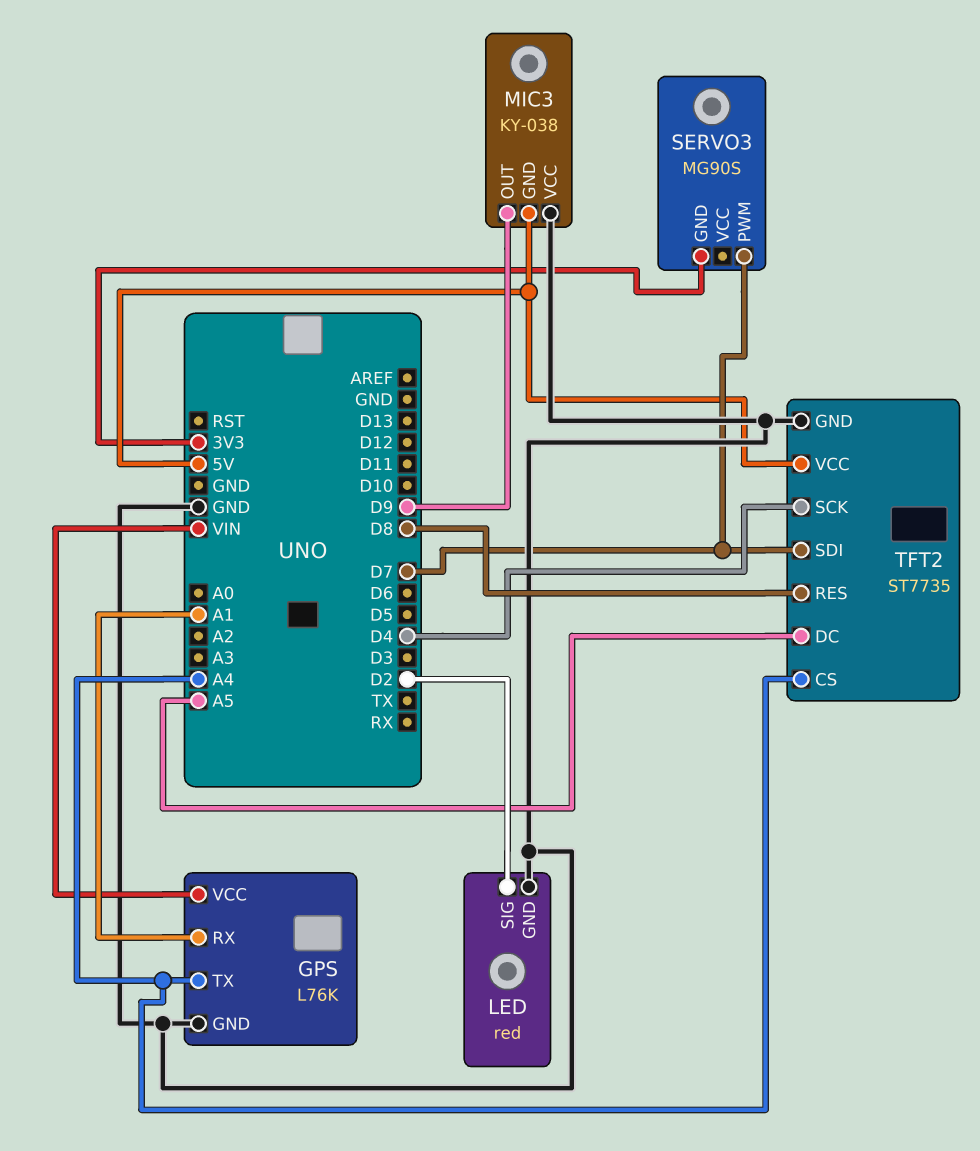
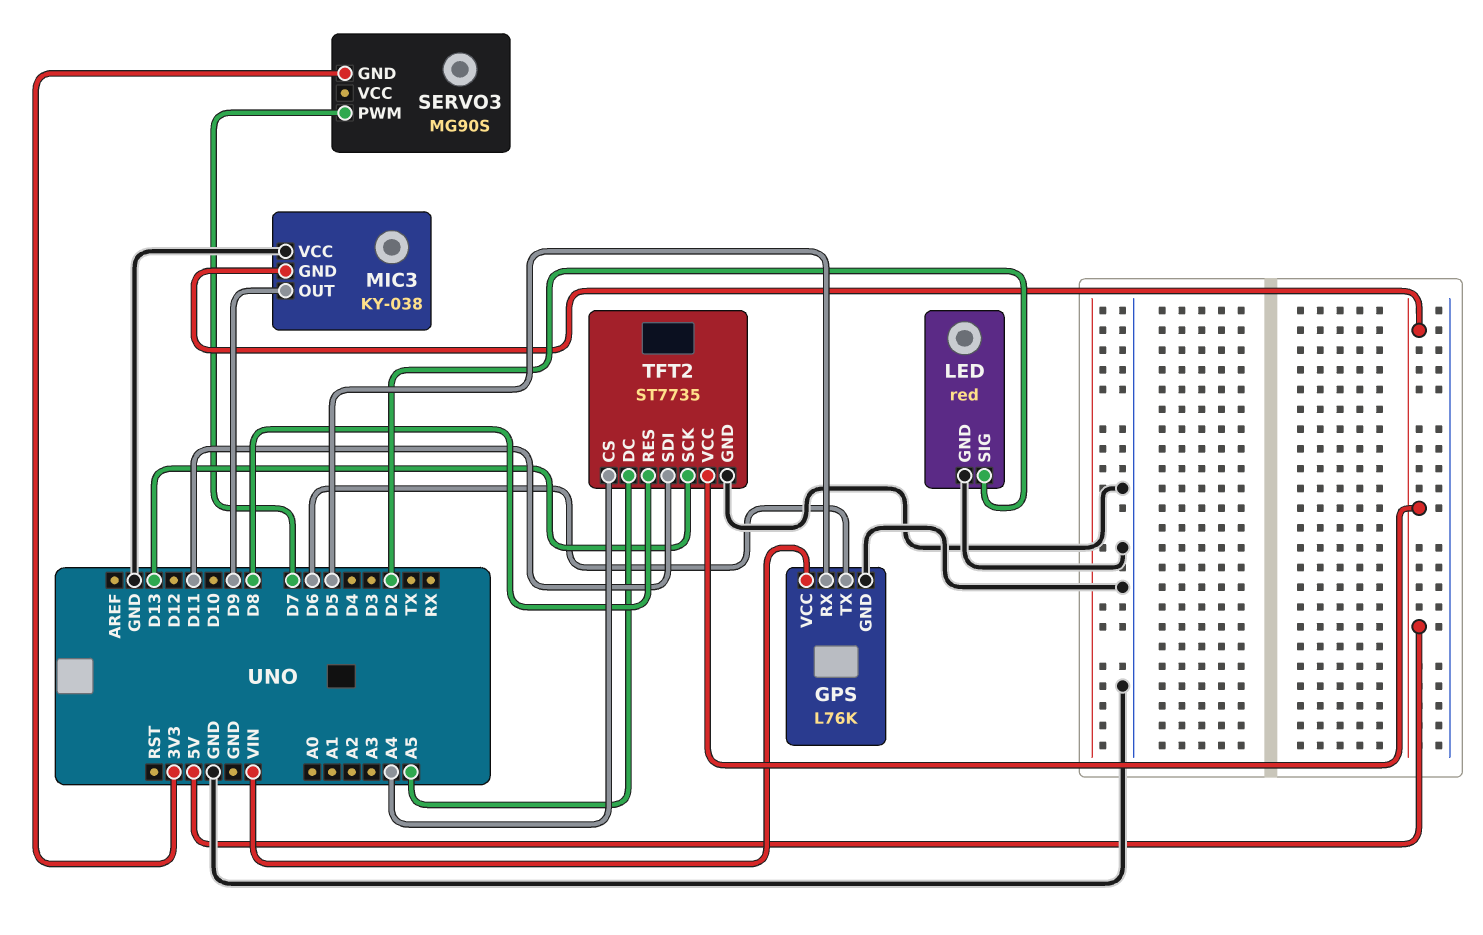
GPS pin RX: A1 -> D5
GPS pin TX: A4 -> D6
TFT2 pin SCK: D4 -> D13
TFT2 pin SDI: D7 -> D11

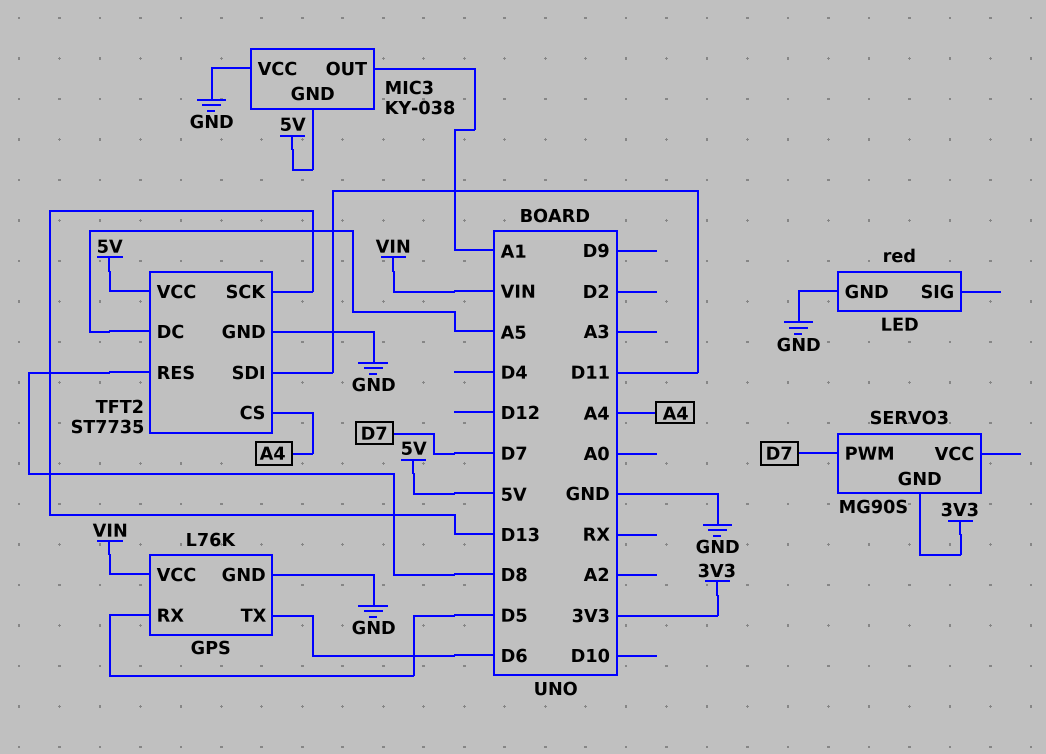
LED pin SIG: D2 -> none
MIC3 pin OUT: D9 -> A1

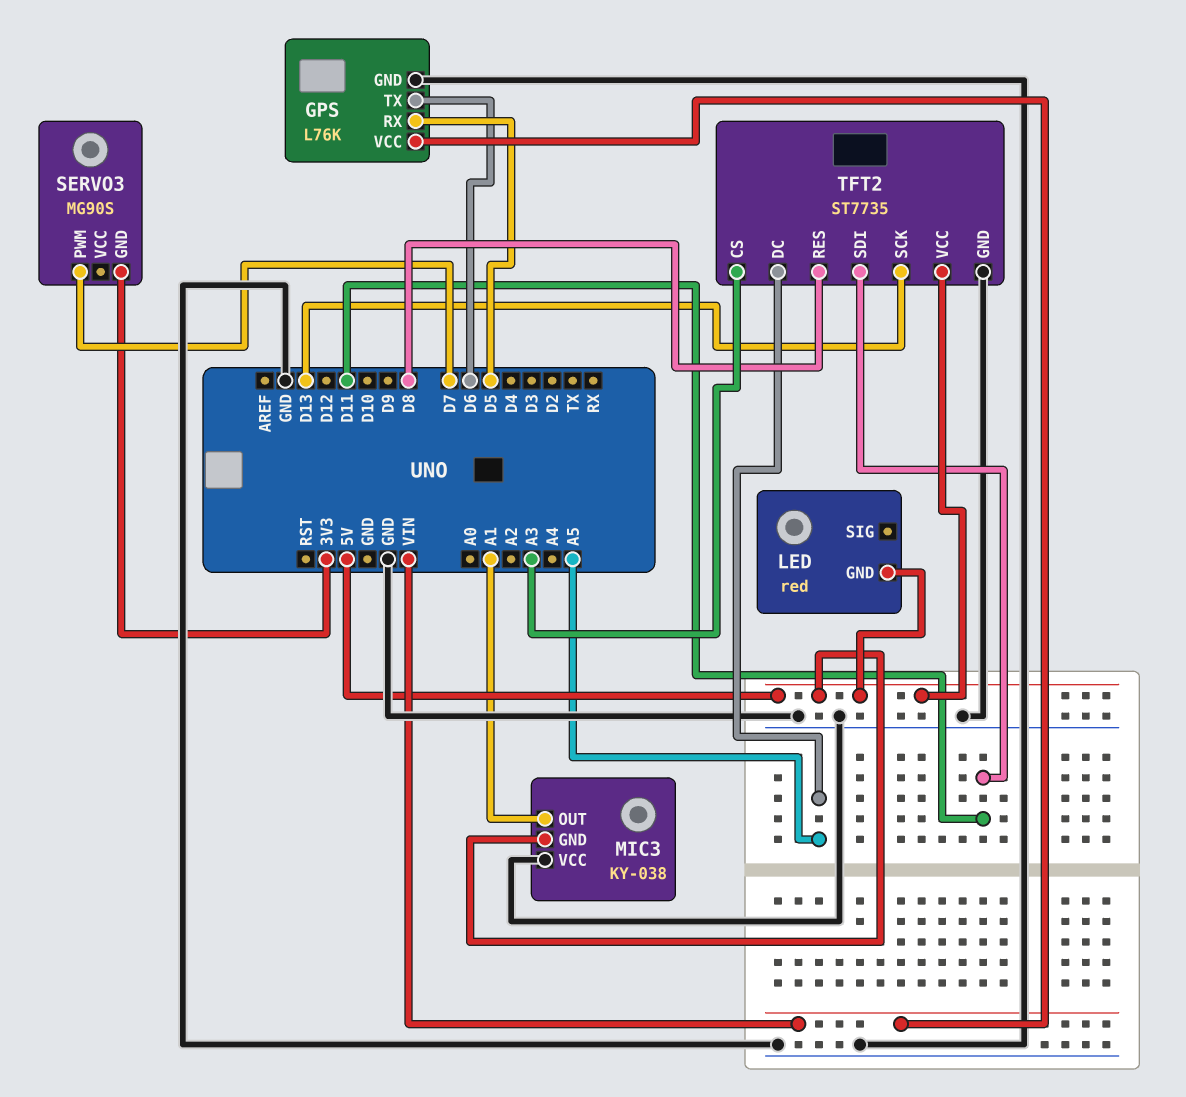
LED pin GND: GND -> 5V
TFT2 pin CS: A4 -> A3

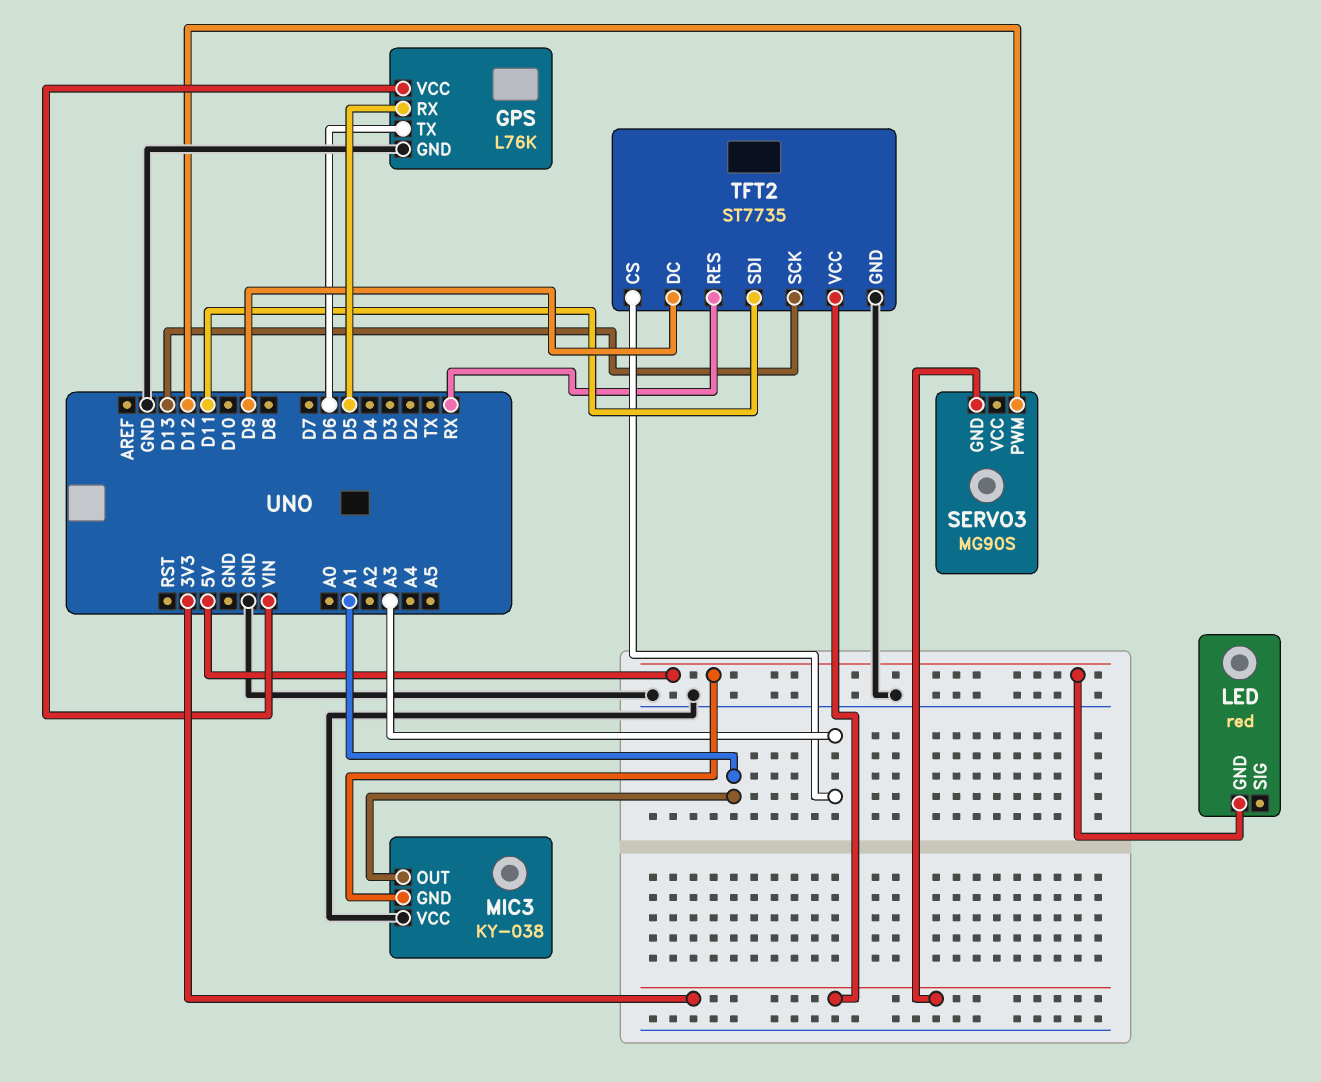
SERVO3 pin PWM: D7 -> D12
TFT2 pin DC: A5 -> D9
TFT2 pin RES: D8 -> RX
TFT2 pin VCC: 5V -> 3V3

